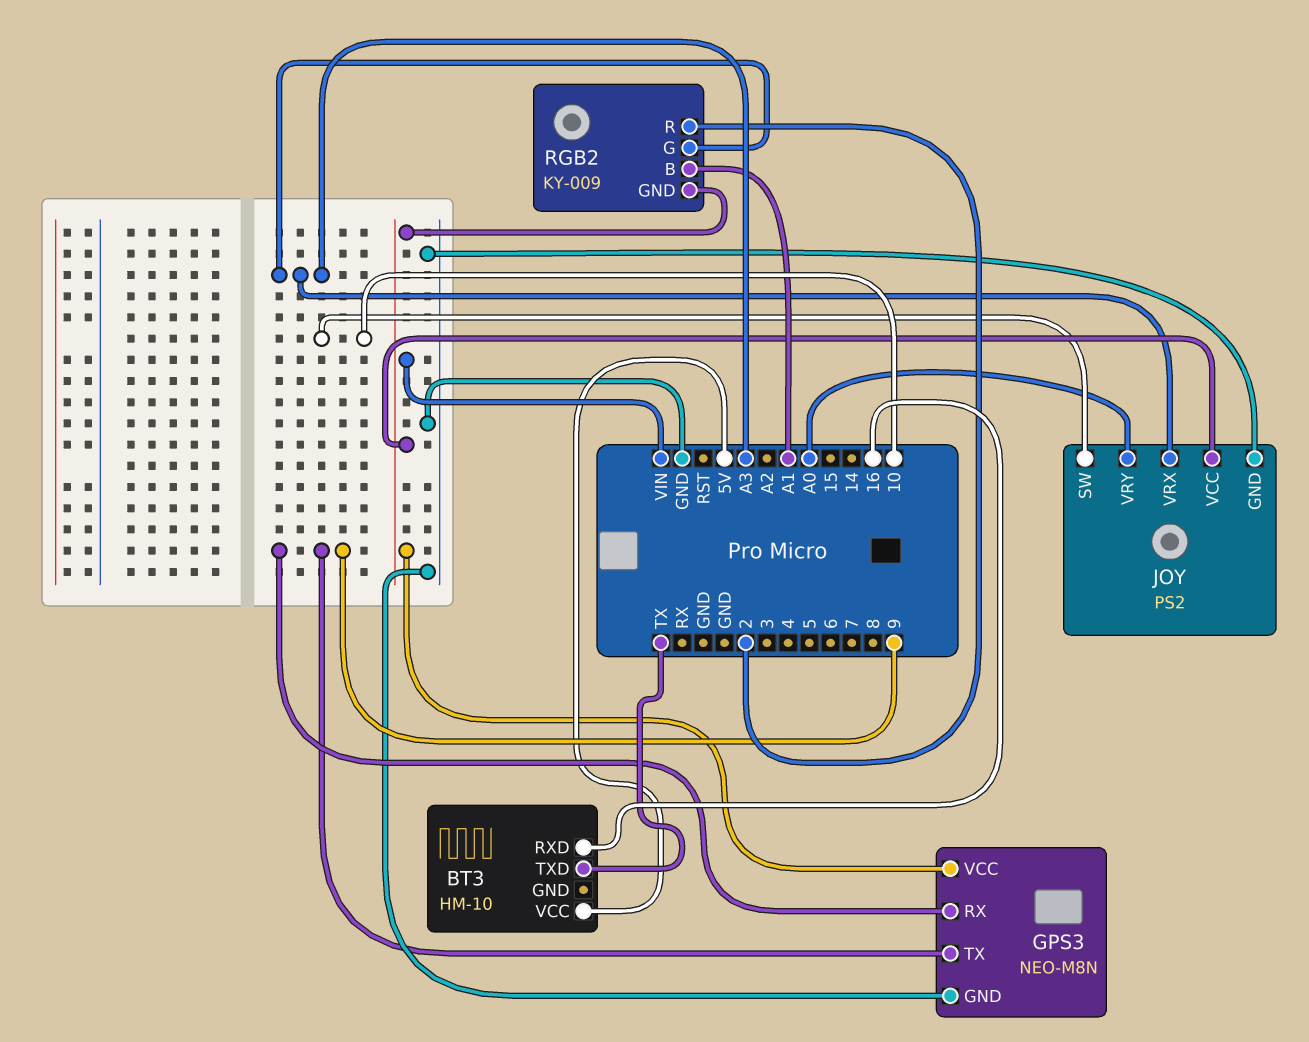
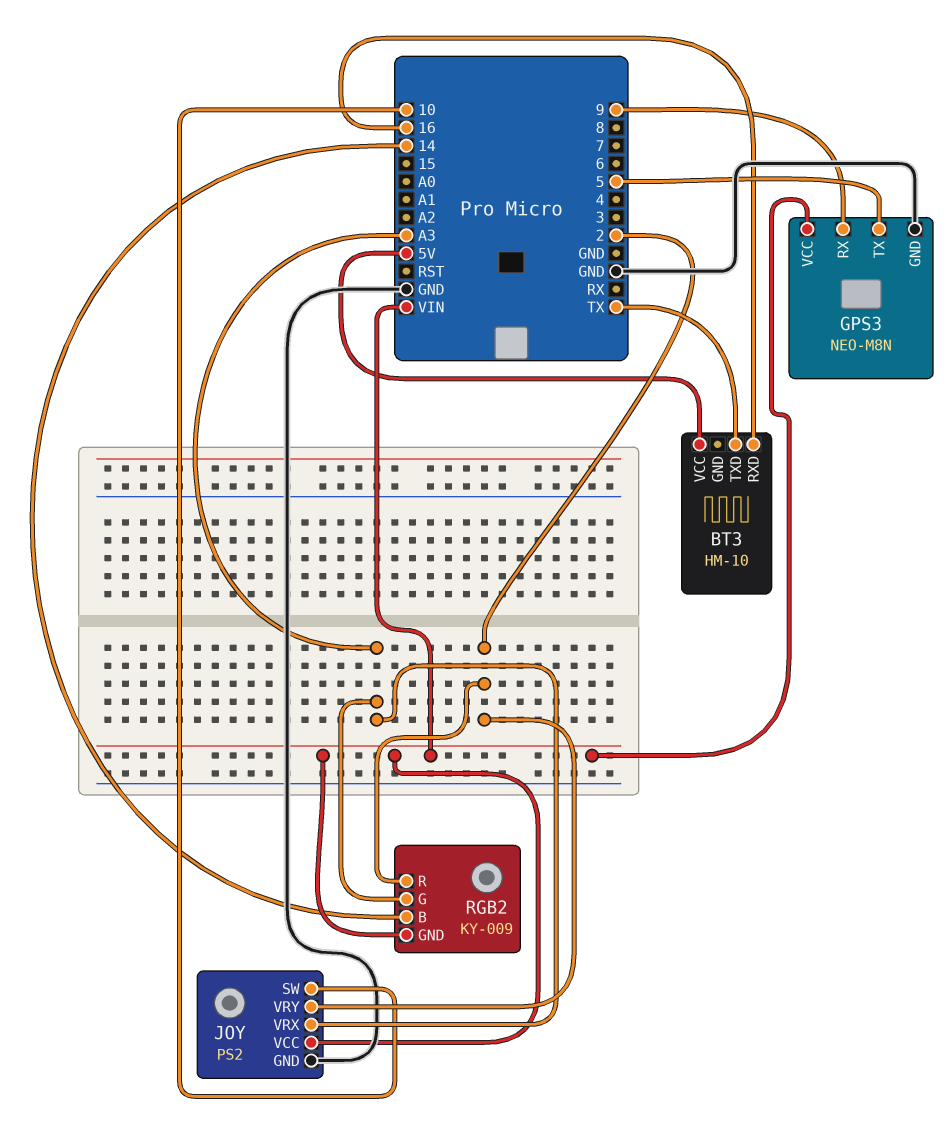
GPS3 pin TX: 9 -> 5
JOY pin VRY: A0 -> 2
RGB2 pin B: A1 -> 14

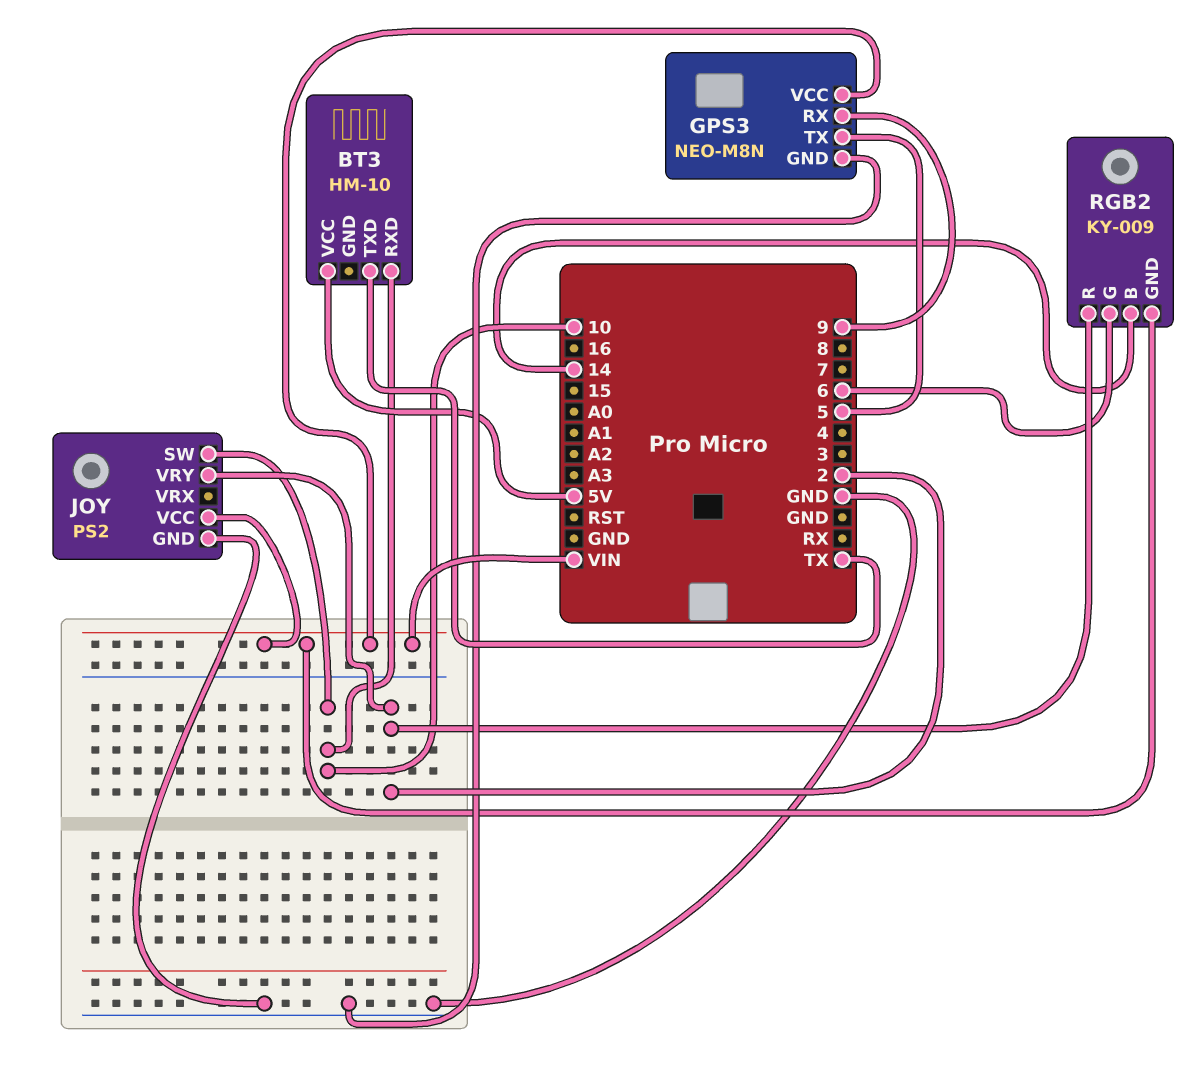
BT3 pin RXD: 16 -> 10
JOY pin VRX: A3 -> none
RGB2 pin G: A3 -> 6

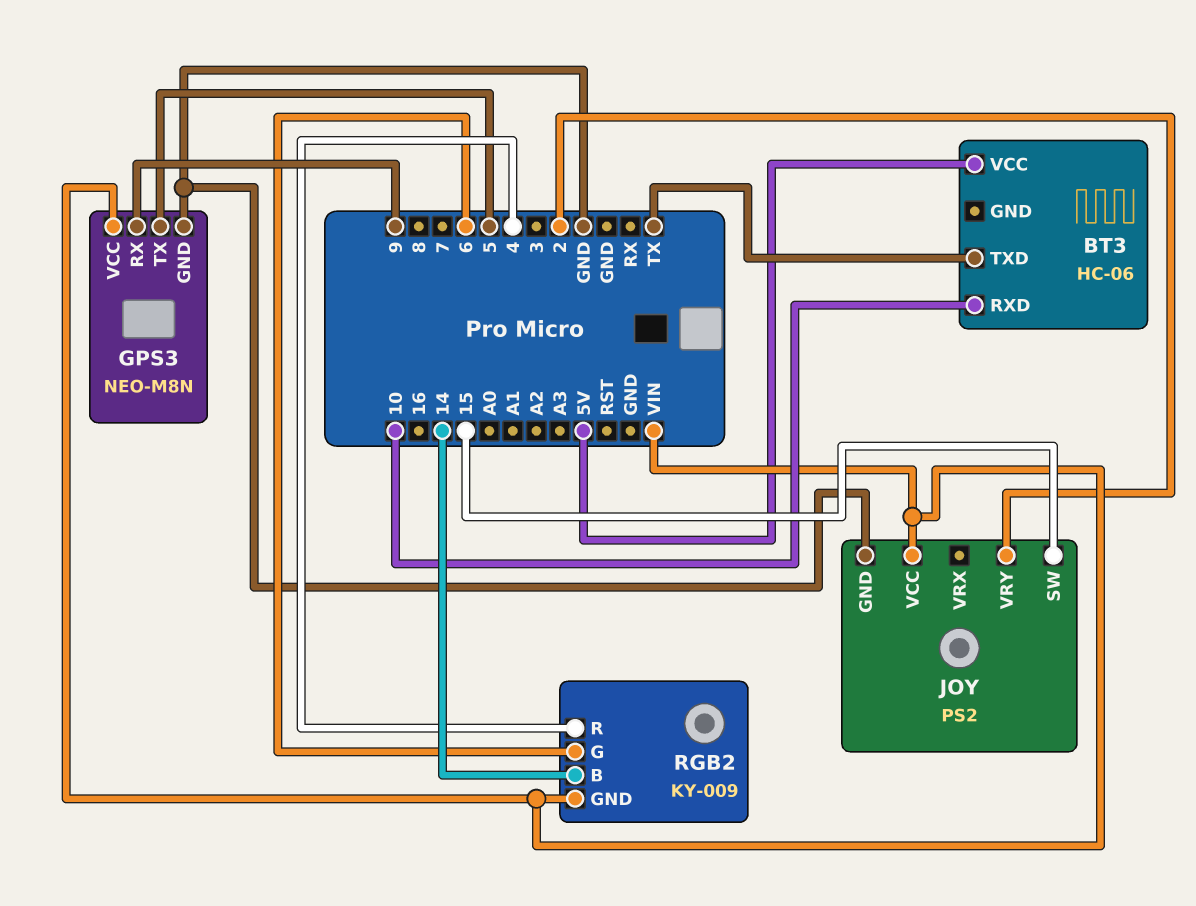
BT3: HM-10 -> HC-06
JOY pin SW: 10 -> 15
RGB2 pin R: 2 -> 4

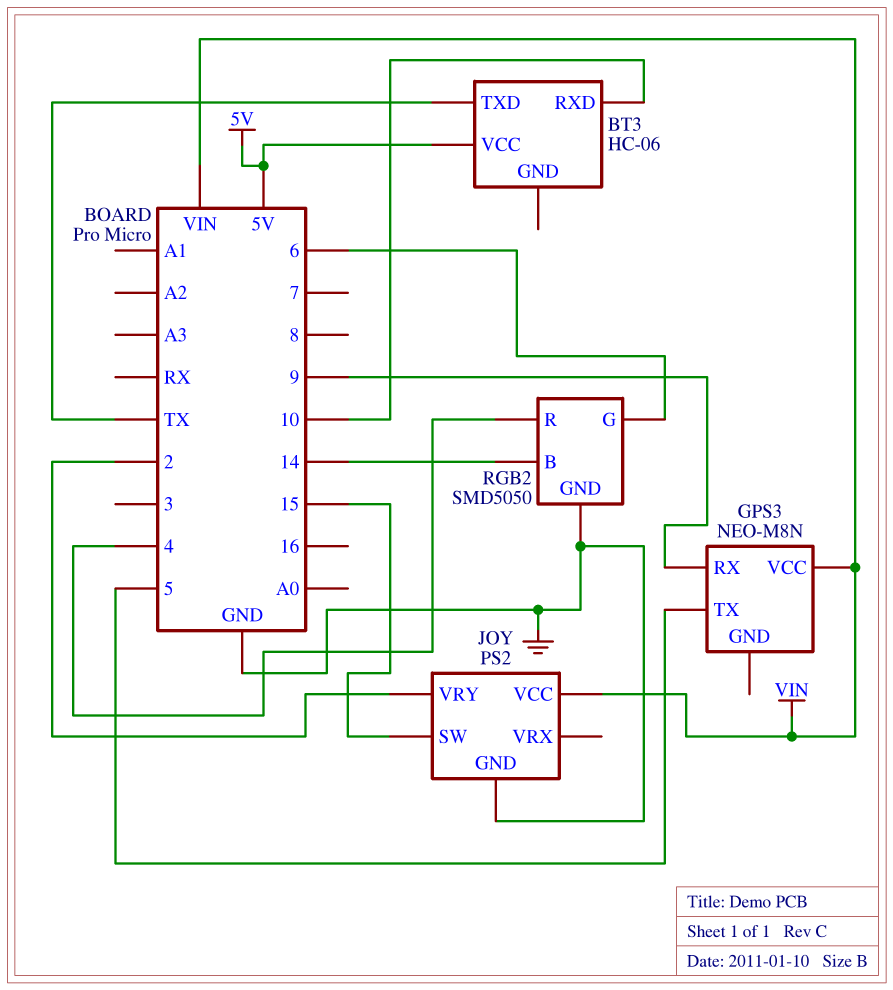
GPS3 pin GND: GND -> none
RGB2: KY-009 -> SMD5050
RGB2 pin GND: VIN -> GND

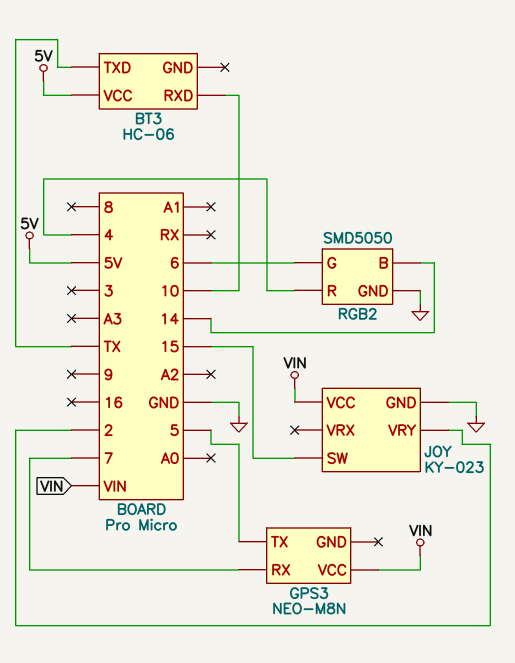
GPS3 pin RX: 9 -> 7
JOY: PS2 -> KY-023

